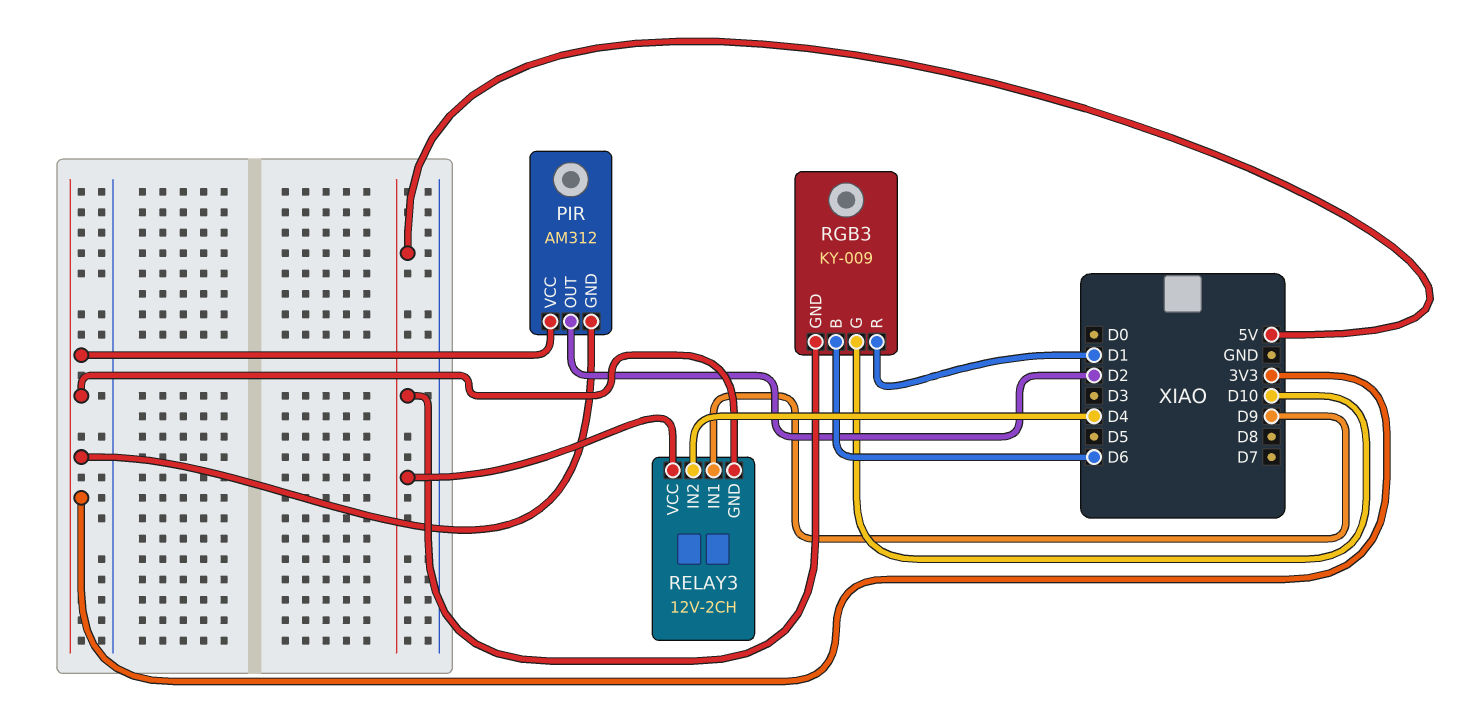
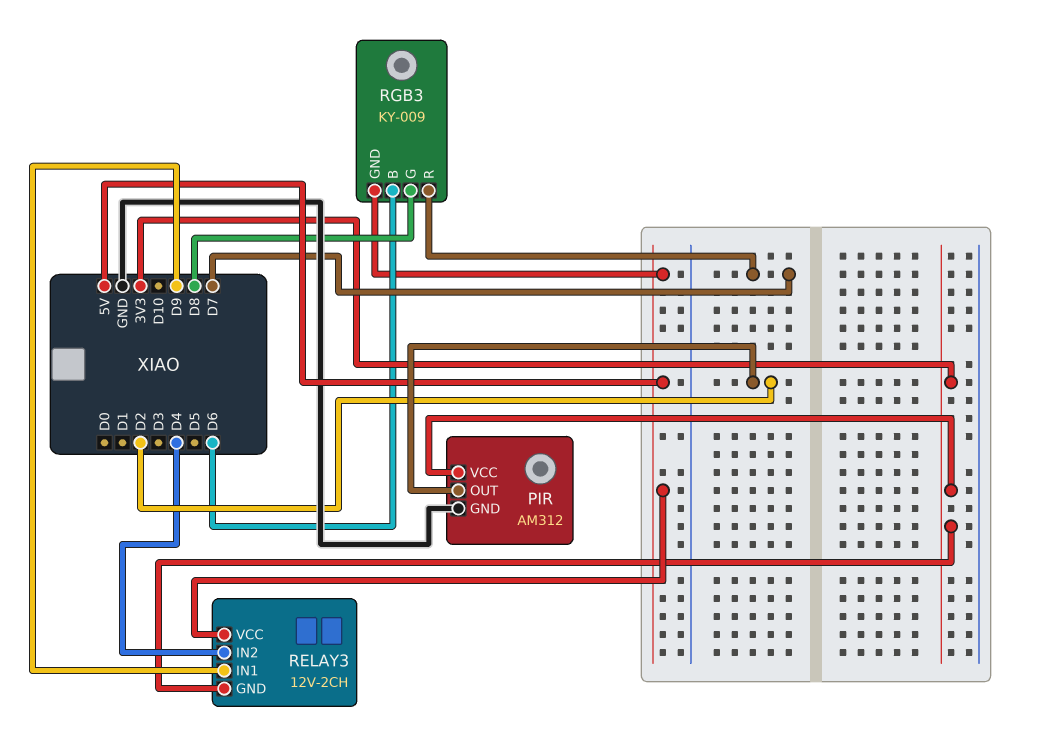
PIR pin GND: 3V3 -> GND
RGB3 pin G: D10 -> D8
RGB3 pin R: D1 -> D7

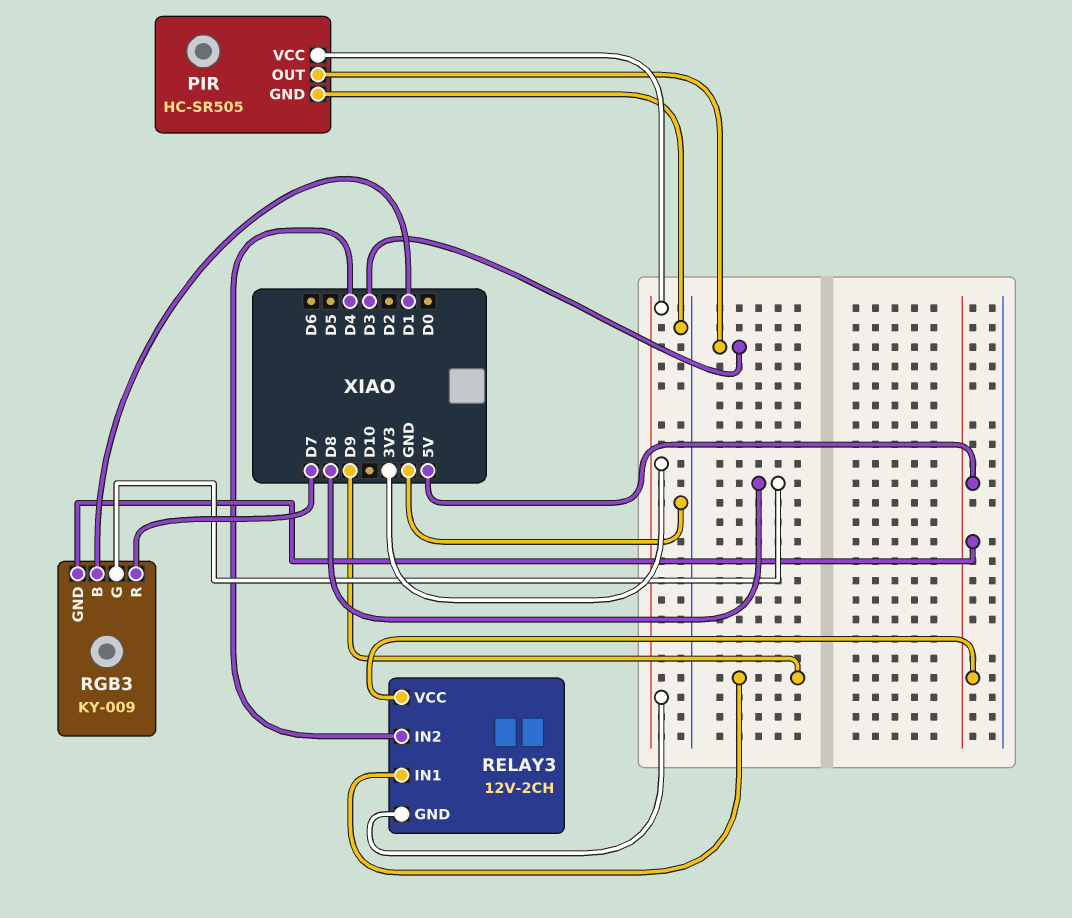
PIR: AM312 -> HC-SR505
PIR pin OUT: D2 -> D3
RGB3 pin B: D6 -> D1

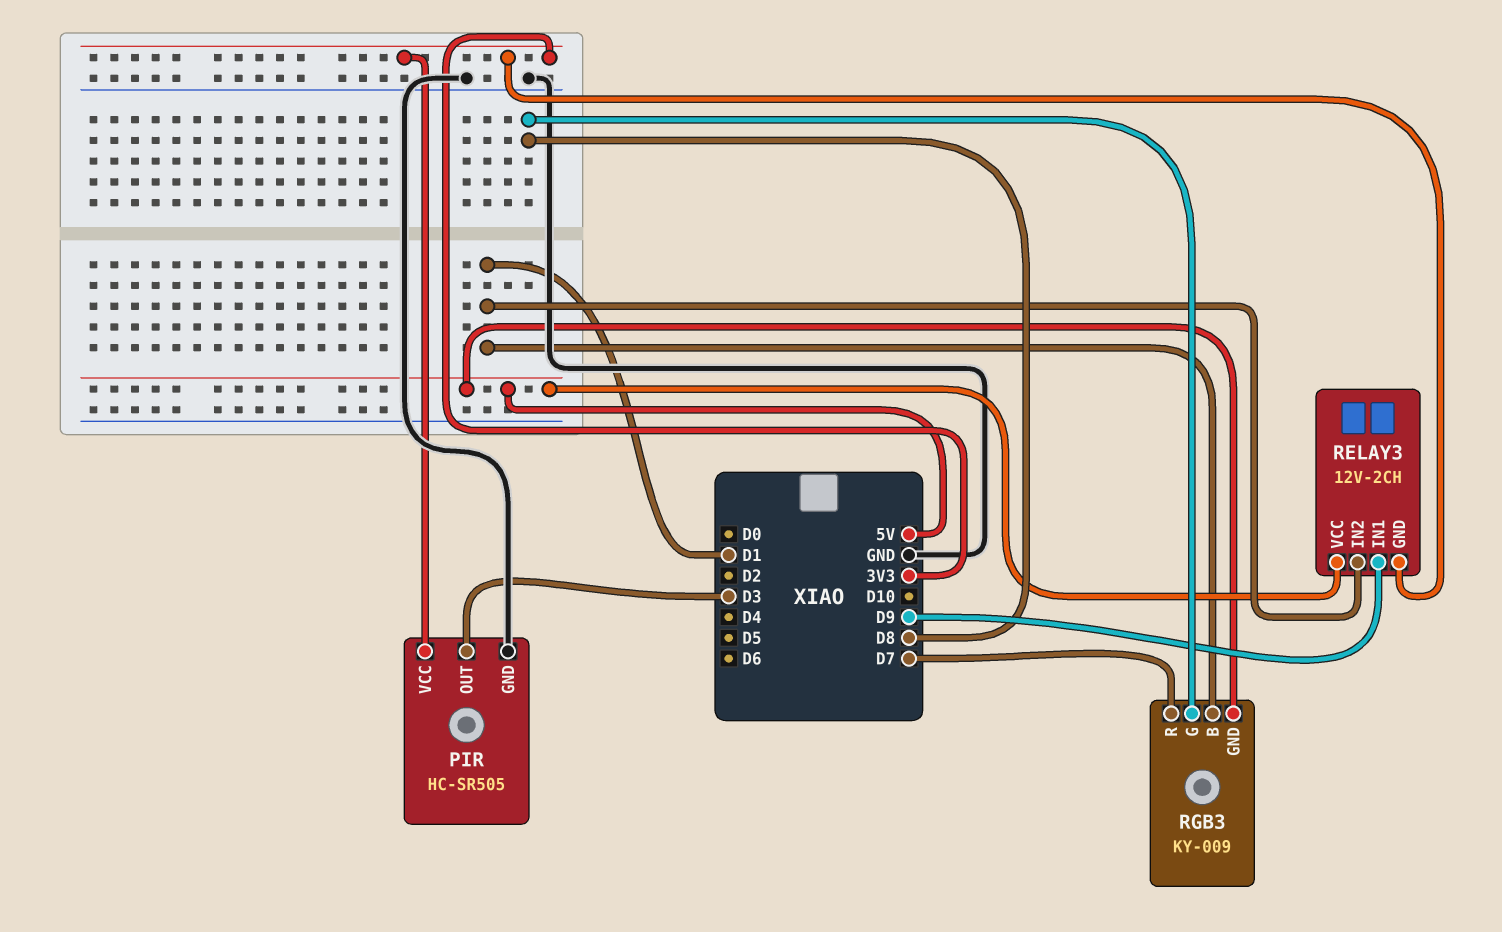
RELAY3 pin IN2: D4 -> D1

